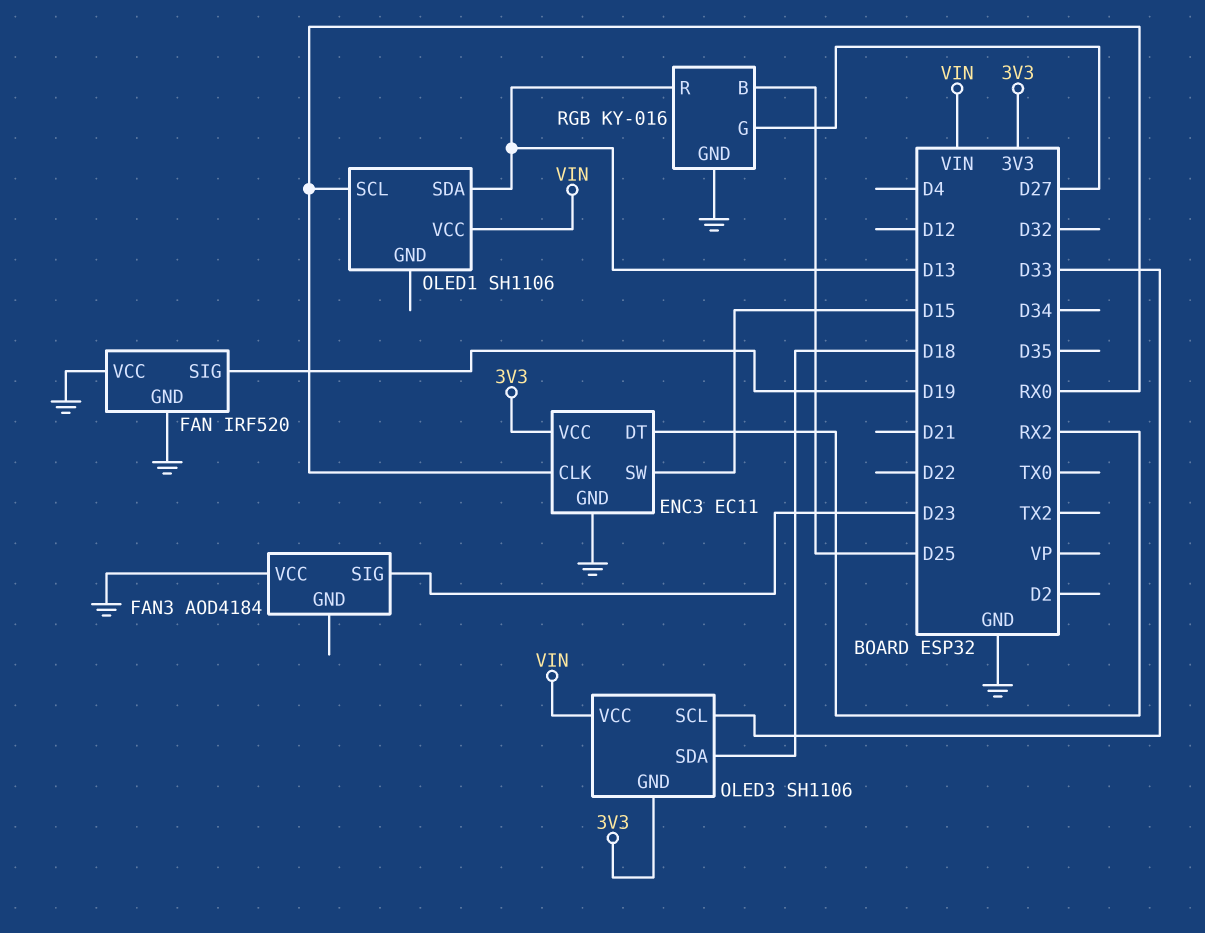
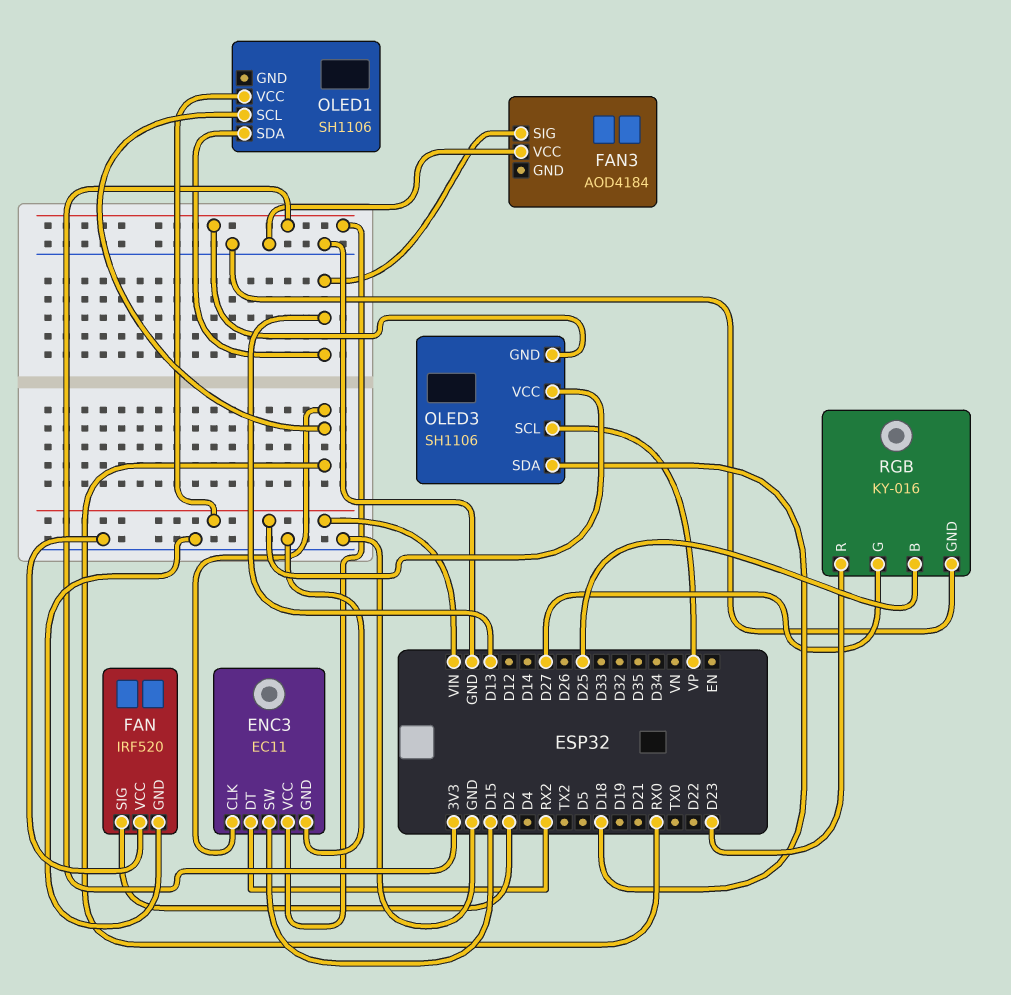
FAN pin SIG: D19 -> D2
FAN3 pin SIG: D23 -> D13
OLED3 pin SCL: D33 -> VP
RGB pin R: D13 -> D23

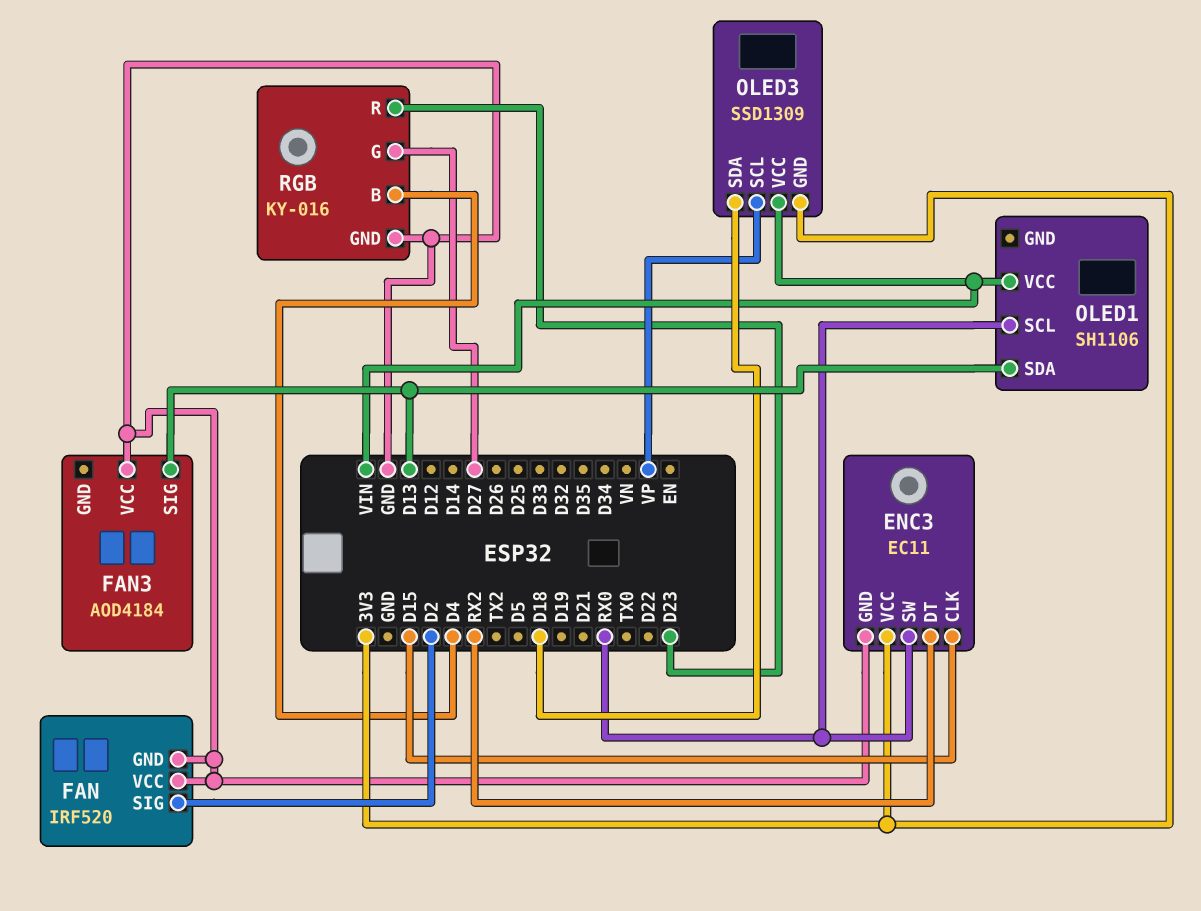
ENC3 pin CLK: RX0 -> D15
ENC3 pin SW: D15 -> RX0
OLED3: SH1106 -> SSD1309
RGB pin B: D25 -> D4

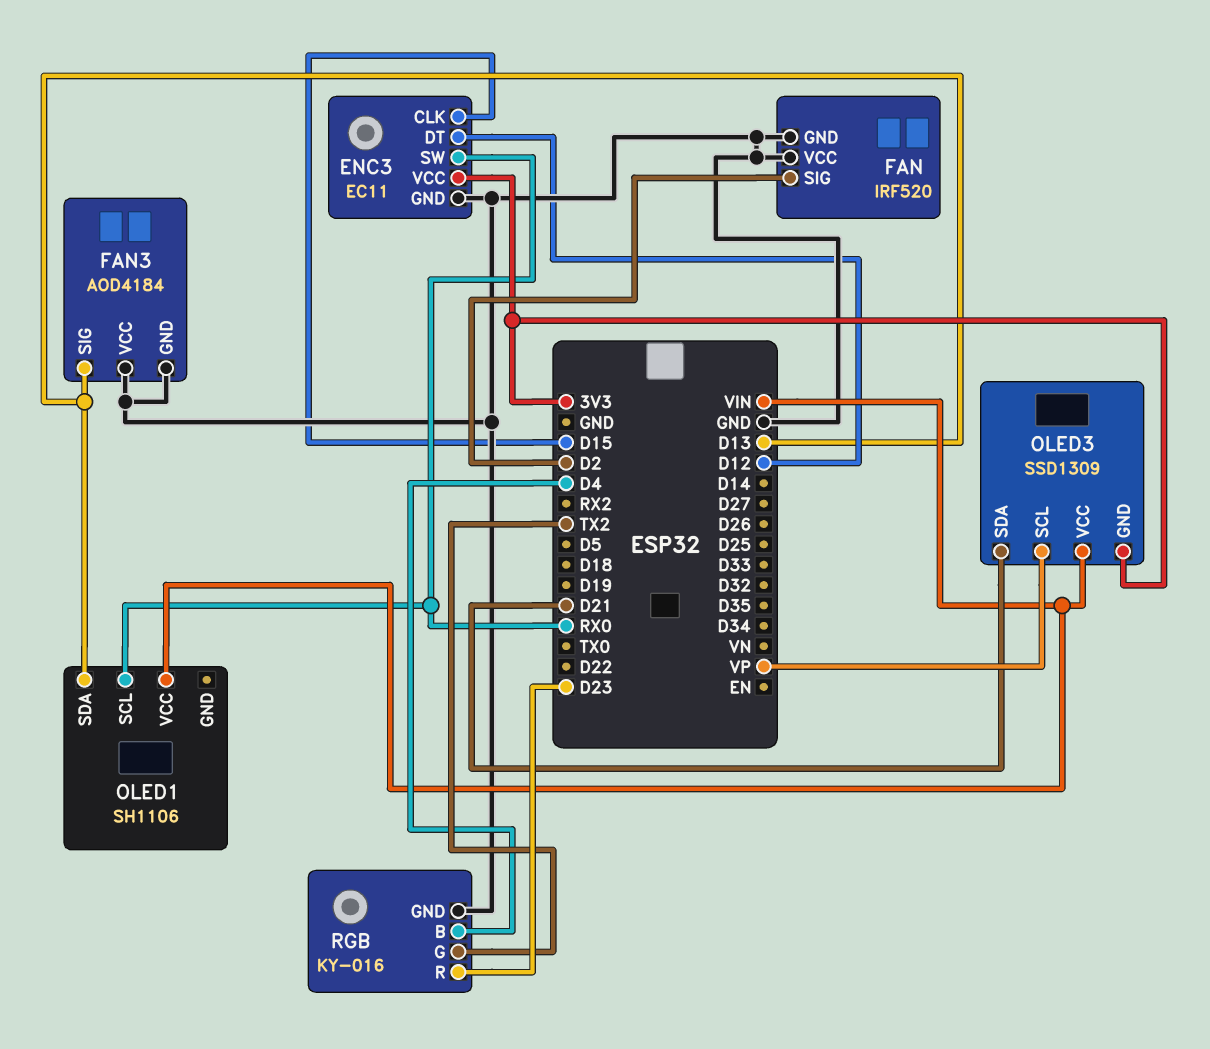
ENC3 pin DT: RX2 -> D12
FAN3 pin GND: none -> GND
OLED3 pin SDA: D18 -> D21
RGB pin G: D27 -> TX2

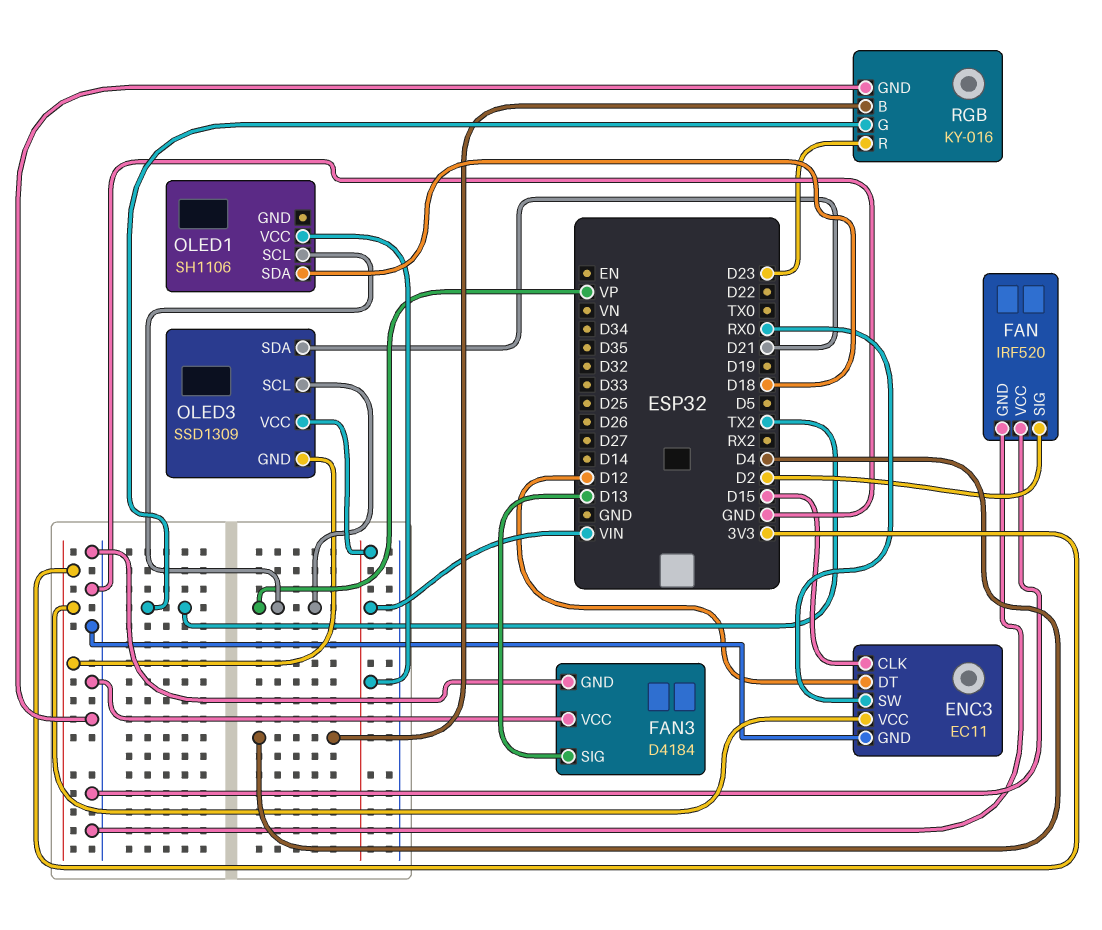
FAN3: AOD4184 -> D4184
OLED1 pin SCL: RX0 -> VP
OLED1 pin SDA: D13 -> D18

